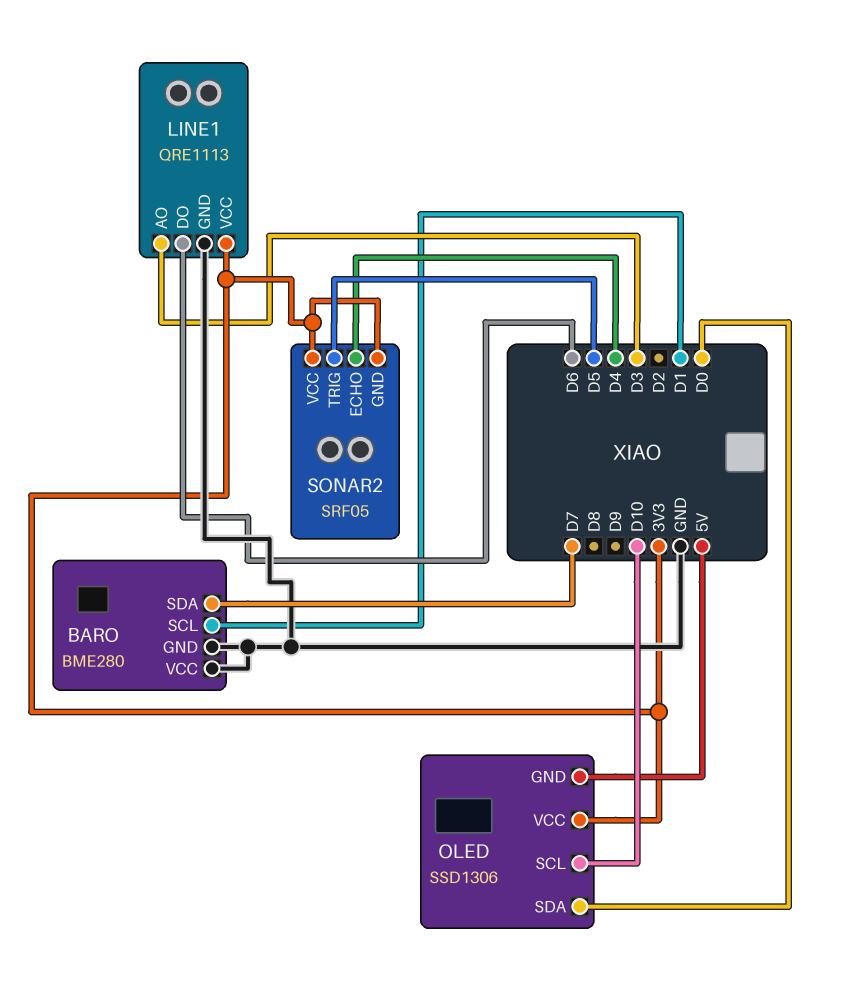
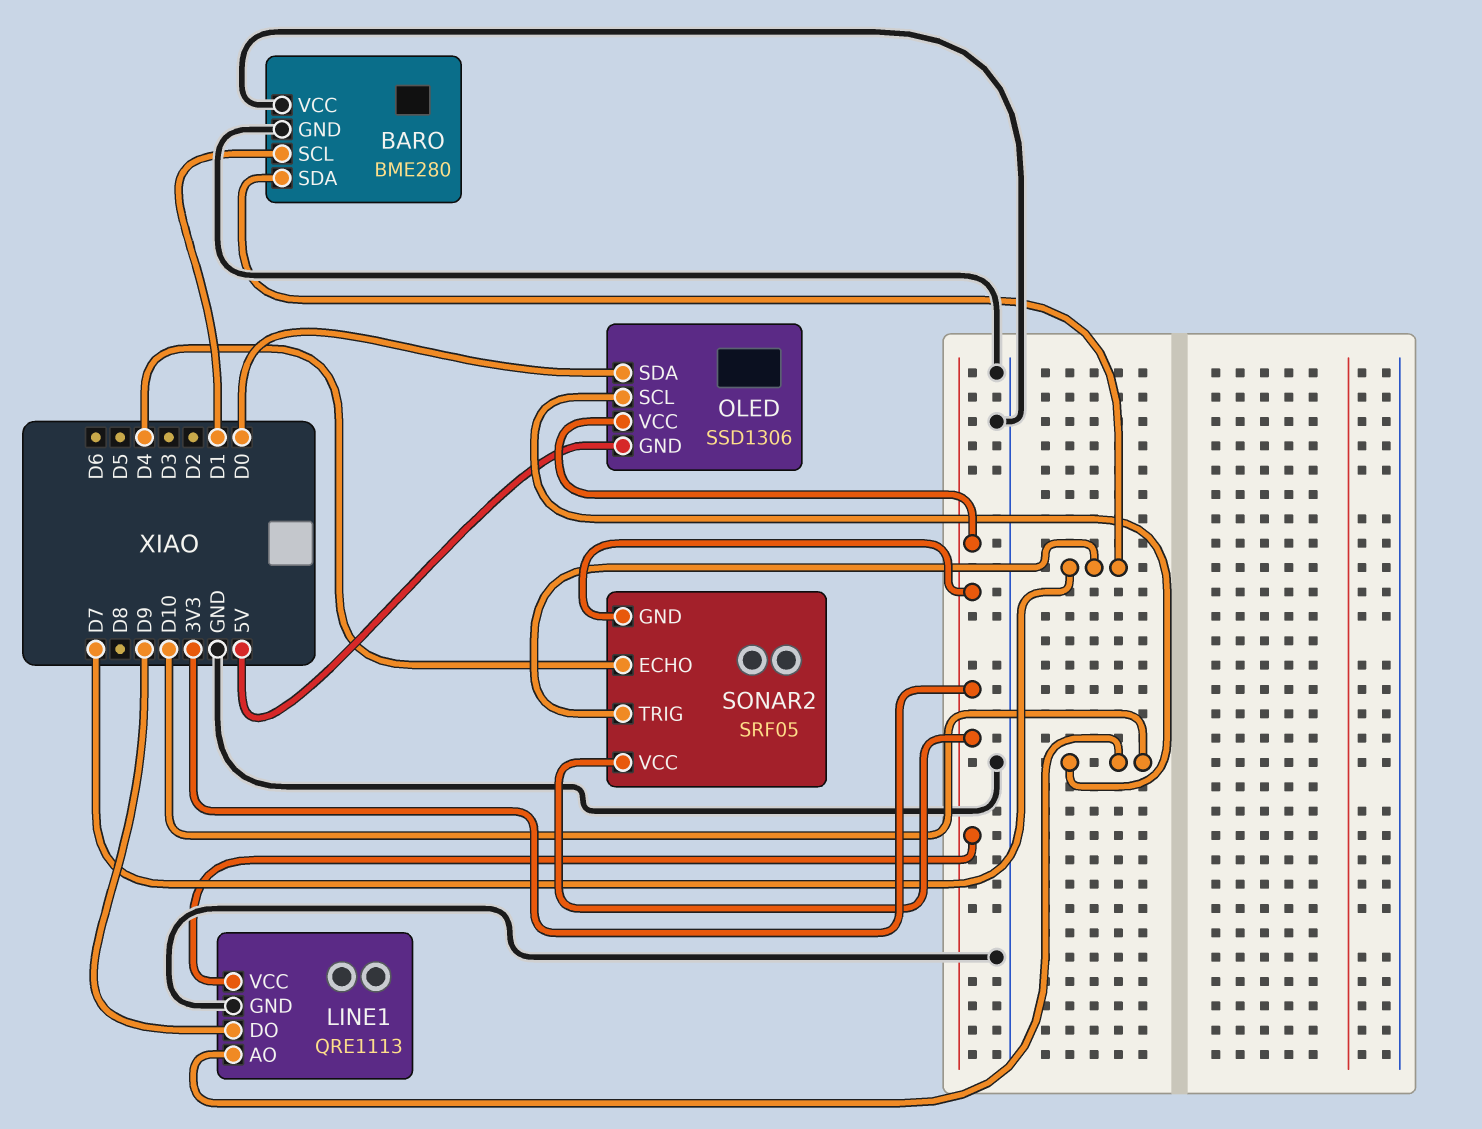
LINE1 pin AO: D3 -> D10
LINE1 pin DO: D6 -> D9
SONAR2 pin TRIG: D5 -> D7

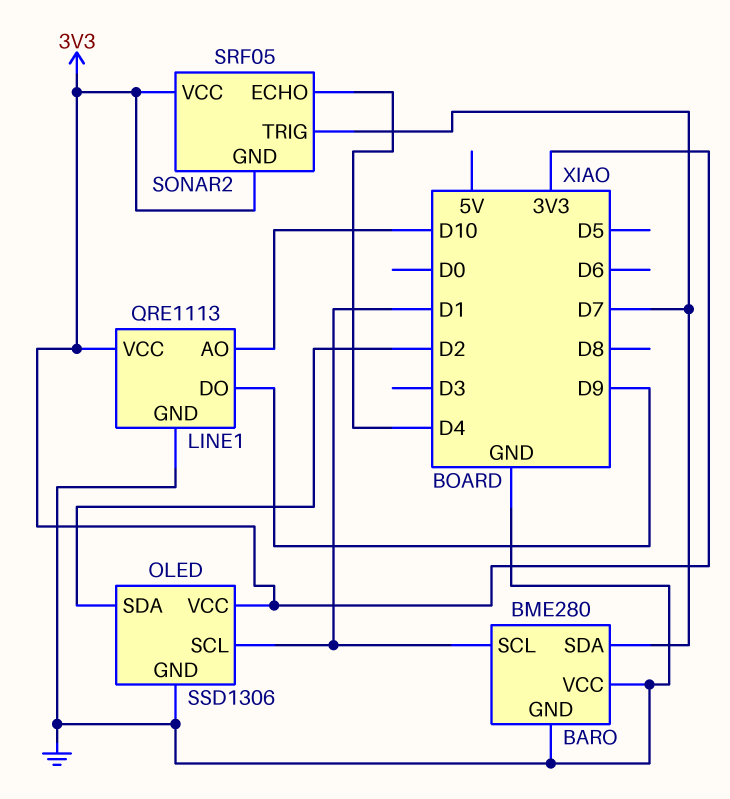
OLED pin GND: 5V -> GND
OLED pin SCL: D10 -> D1
OLED pin SDA: D0 -> D2

